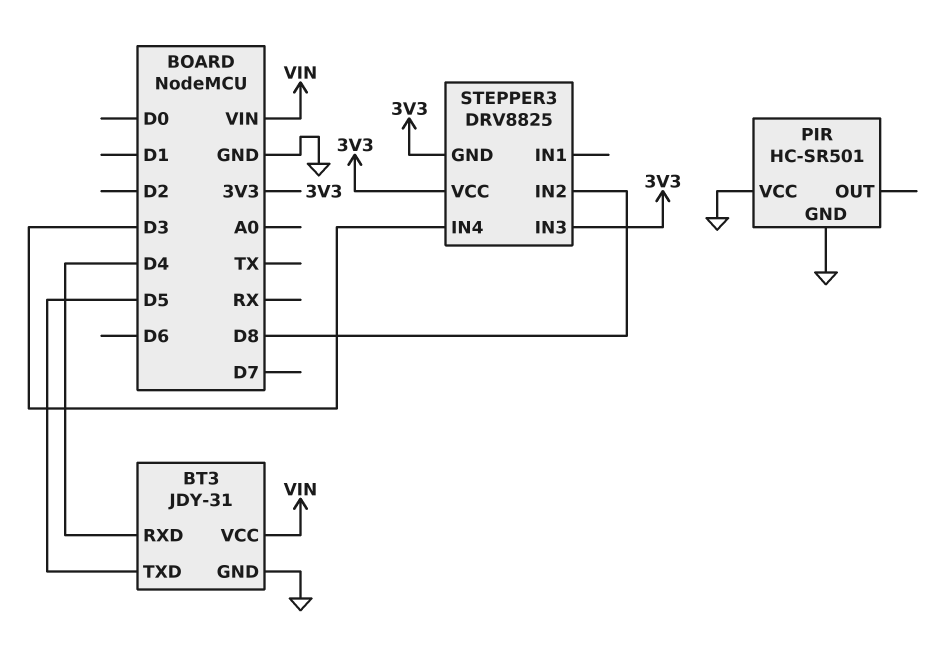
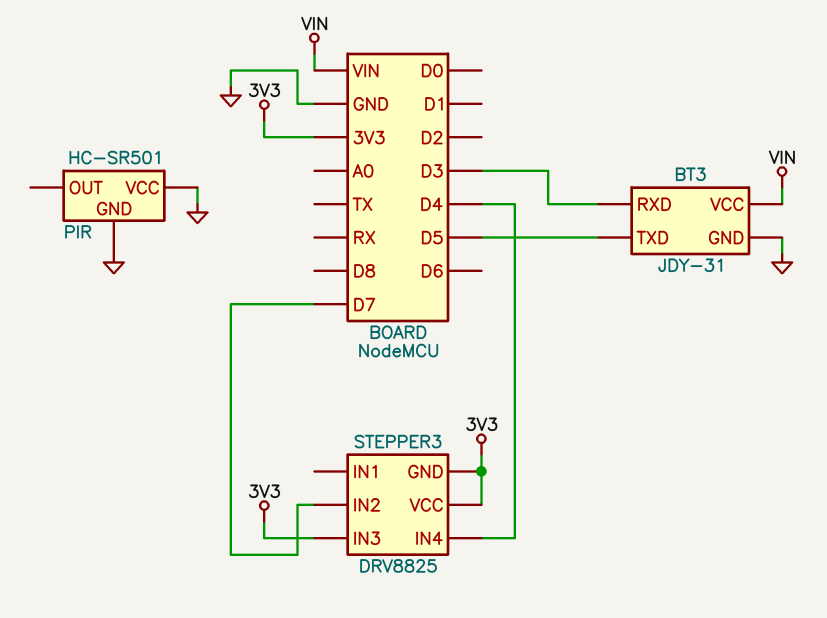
BT3 pin RXD: D4 -> D3
STEPPER3 pin IN2: D8 -> D7
STEPPER3 pin IN4: D3 -> D4

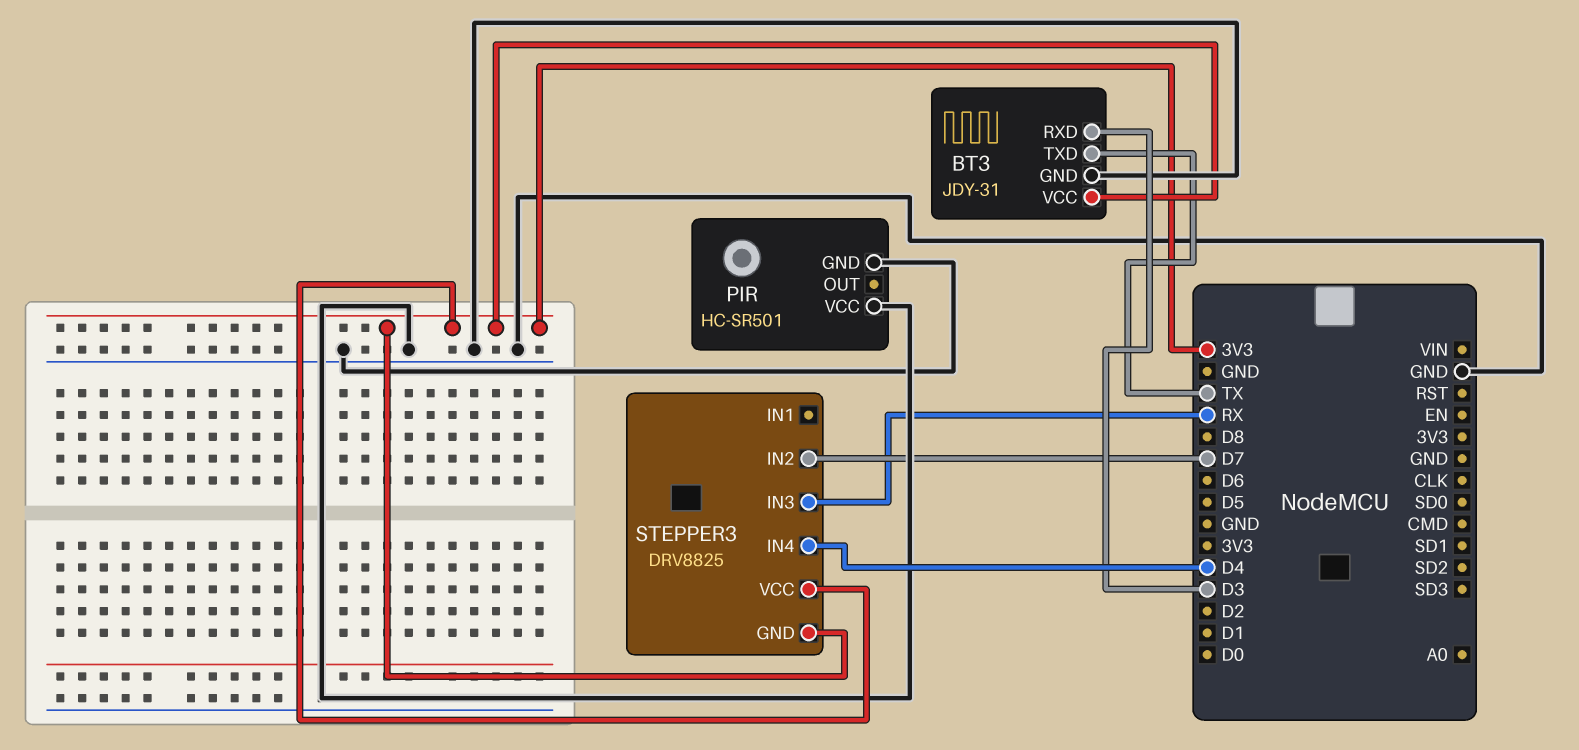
BT3 pin TXD: D5 -> TX
BT3 pin VCC: VIN -> 3V3
STEPPER3 pin IN3: 3V3 -> RX

